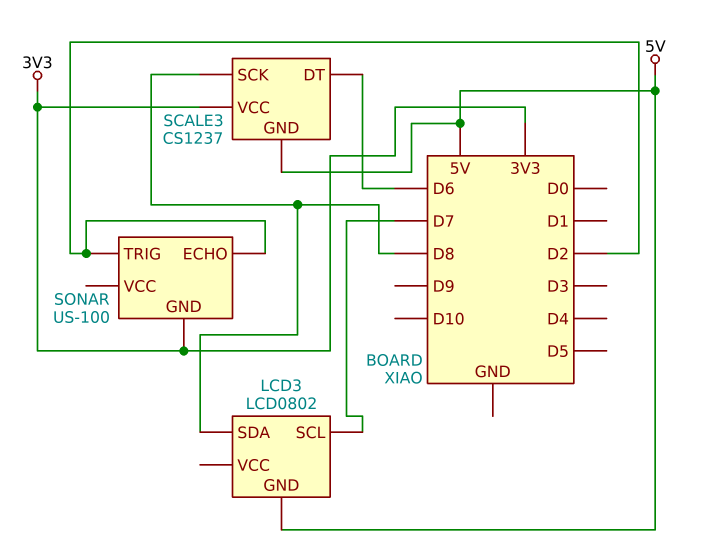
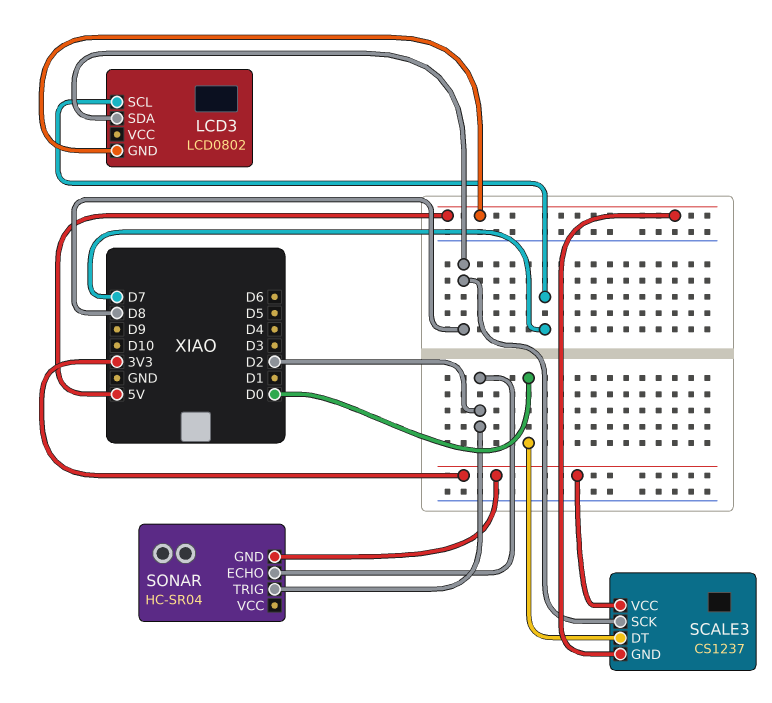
SCALE3 pin DT: D6 -> D0
SONAR: US-100 -> HC-SR04

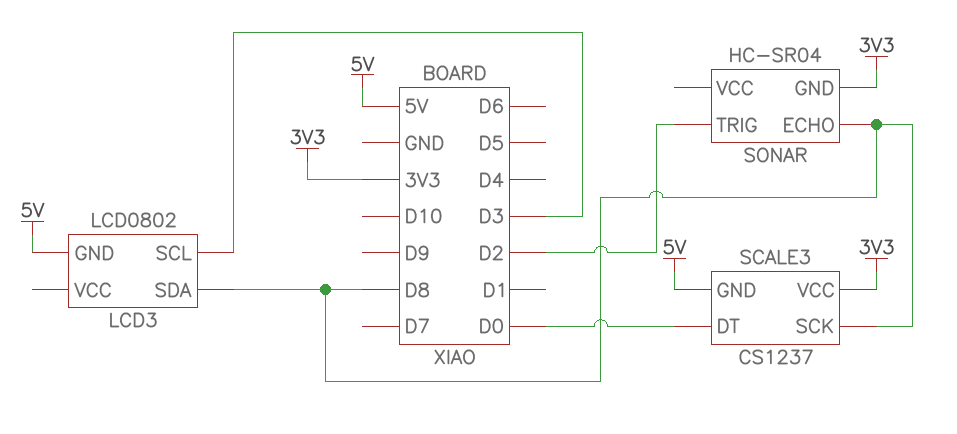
LCD3 pin SCL: D7 -> D3
SONAR pin ECHO: D2 -> D8

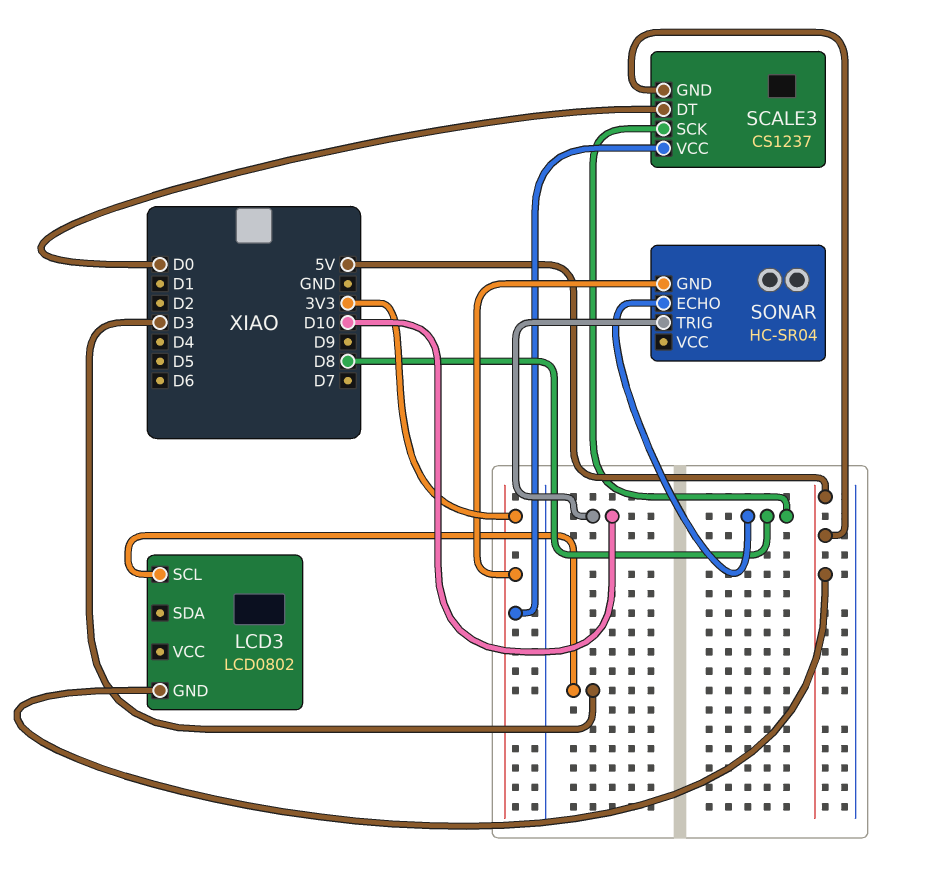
LCD3 pin SDA: D8 -> none
SONAR pin TRIG: D2 -> D10

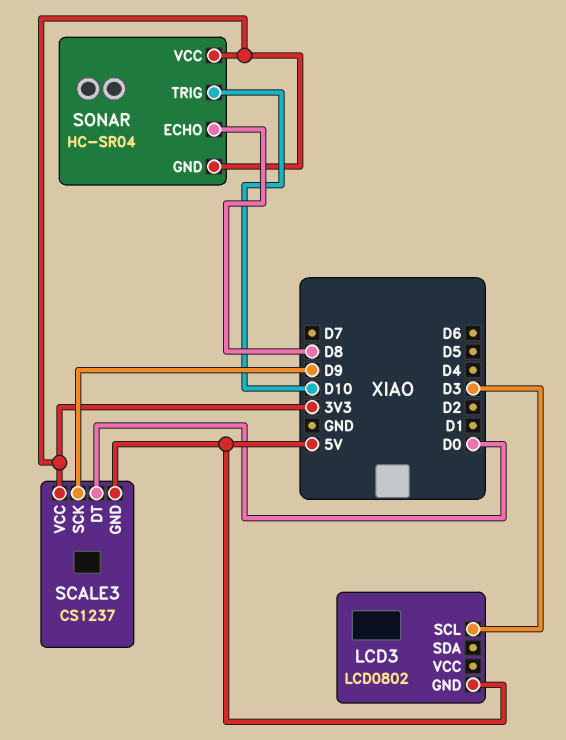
SCALE3 pin SCK: D8 -> D9
SONAR pin VCC: none -> 3V3

